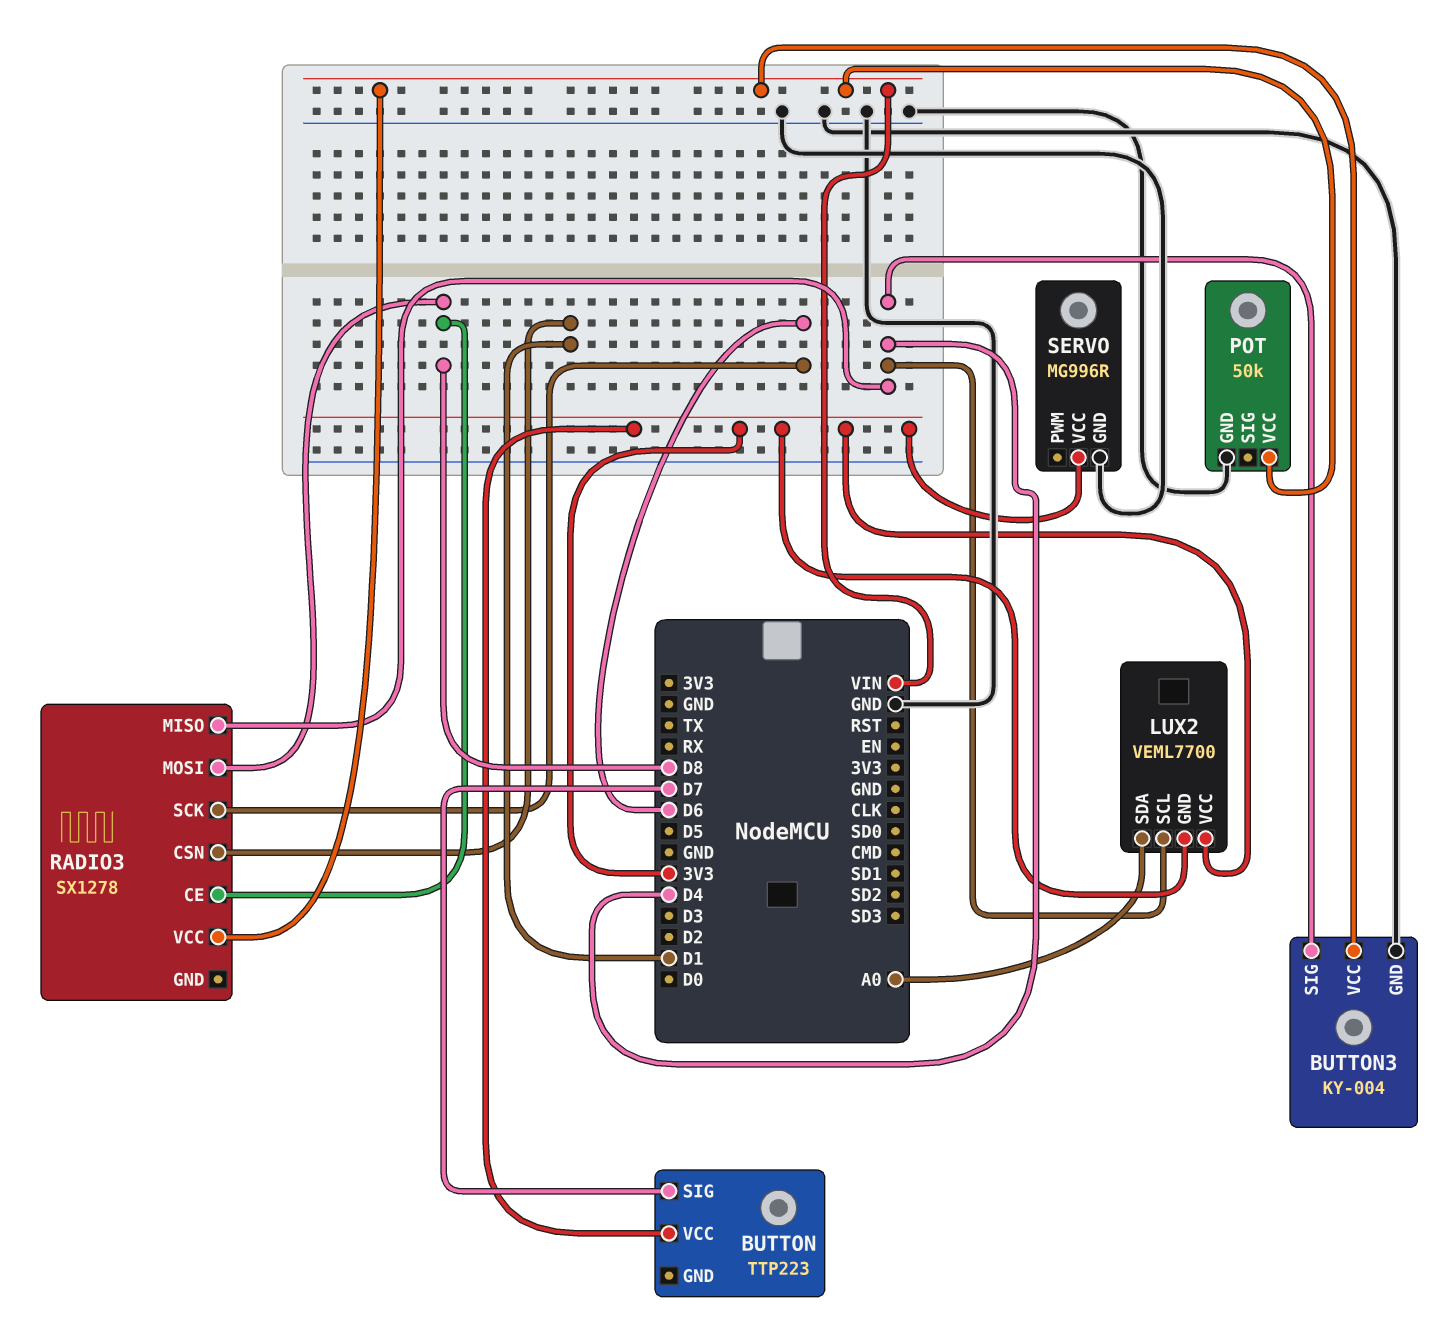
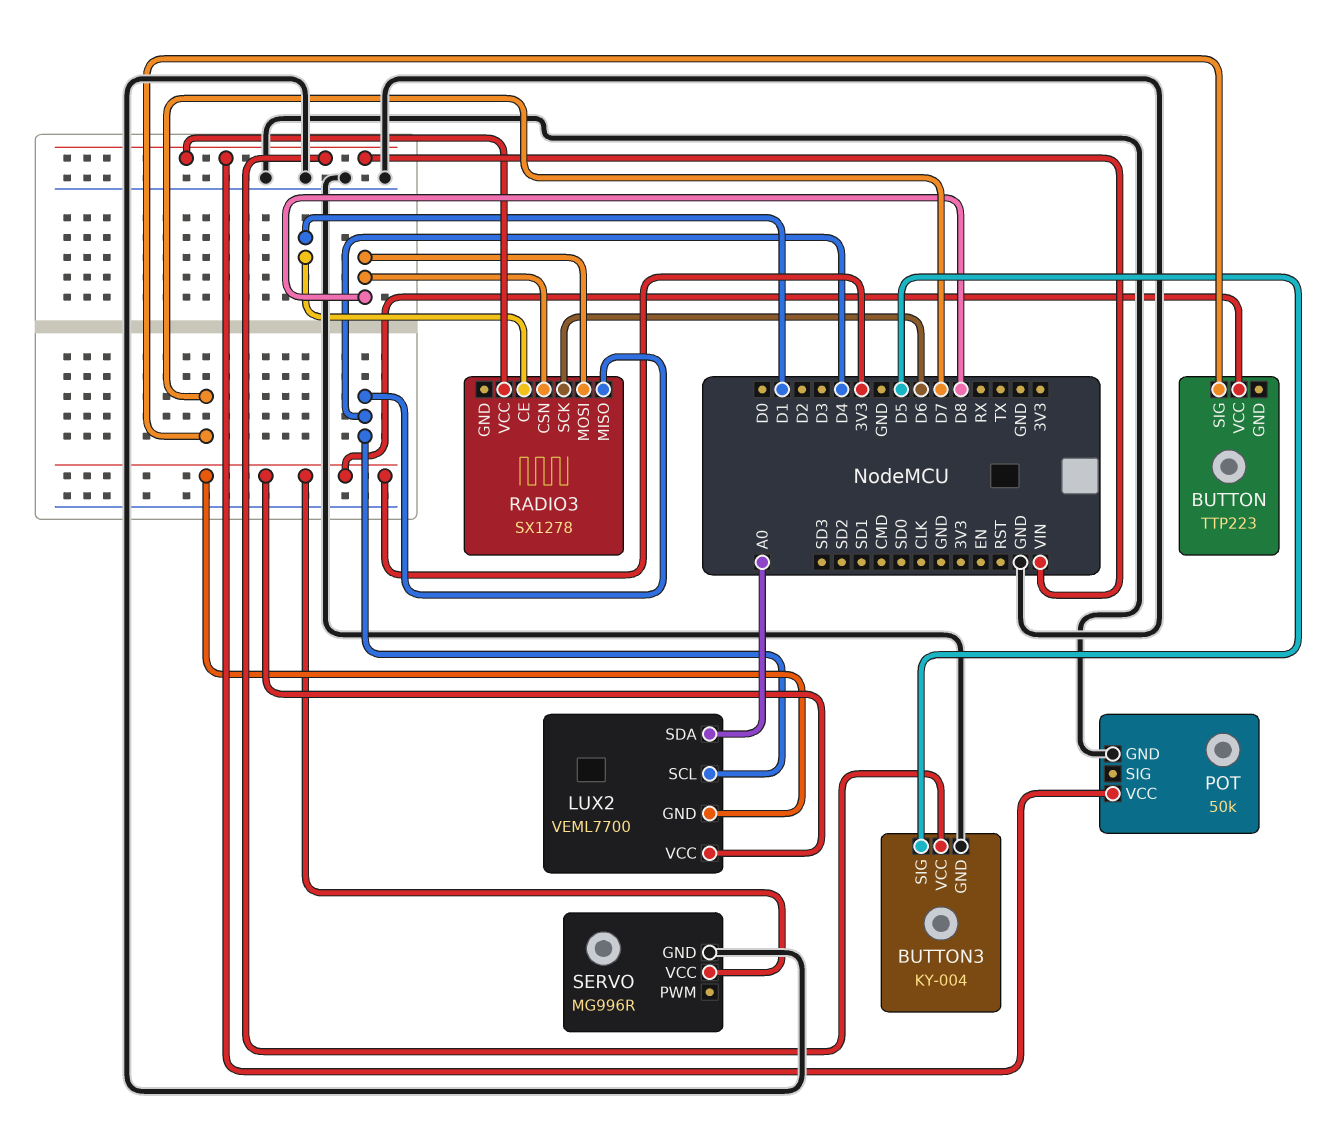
BUTTON3 pin SIG: D4 -> D5
RADIO3 pin CE: D8 -> D1
RADIO3 pin CSN: D1 -> D8

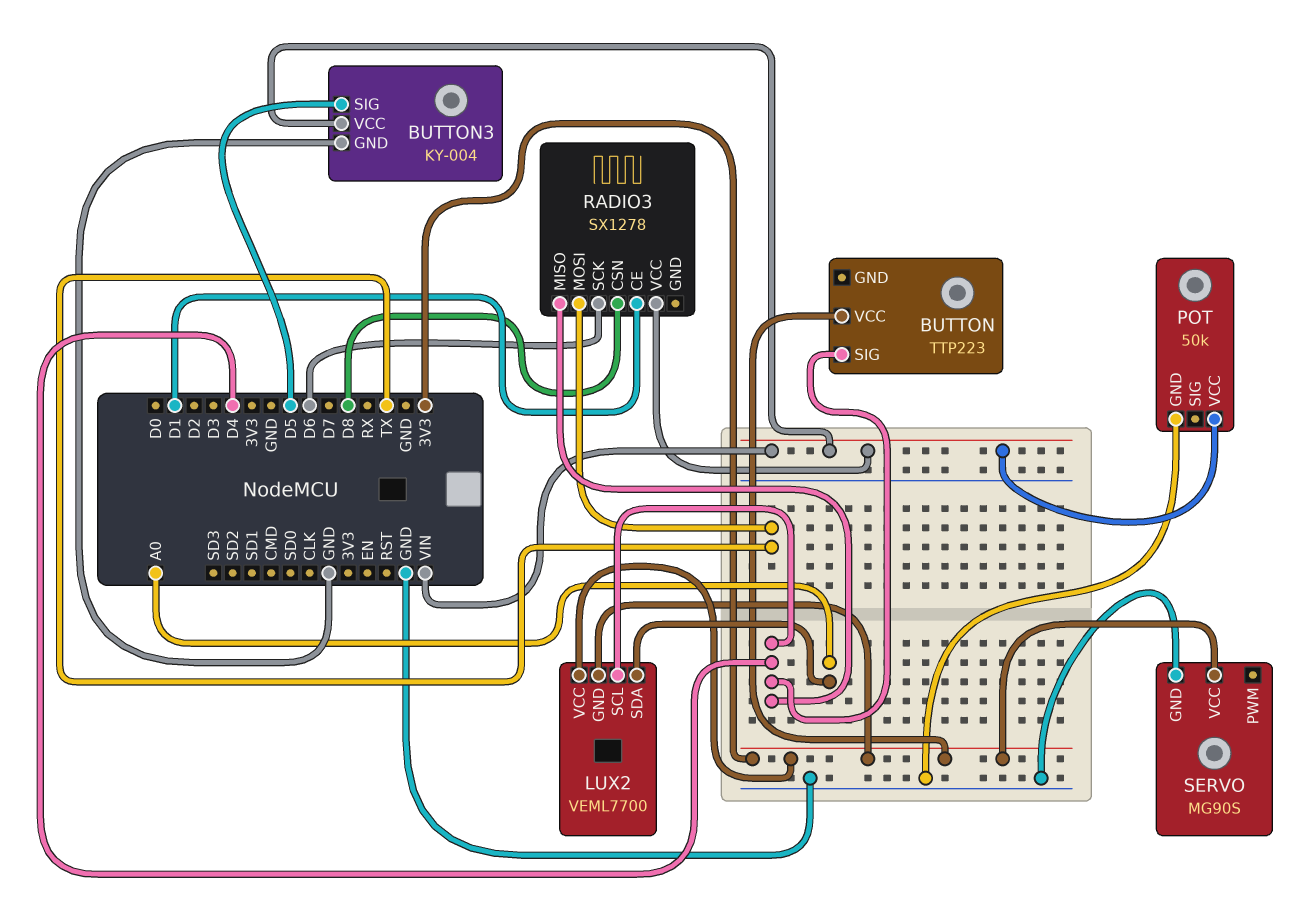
BUTTON pin SIG: D7 -> D4
RADIO3 pin MOSI: D8 -> TX
SERVO: MG996R -> MG90S

